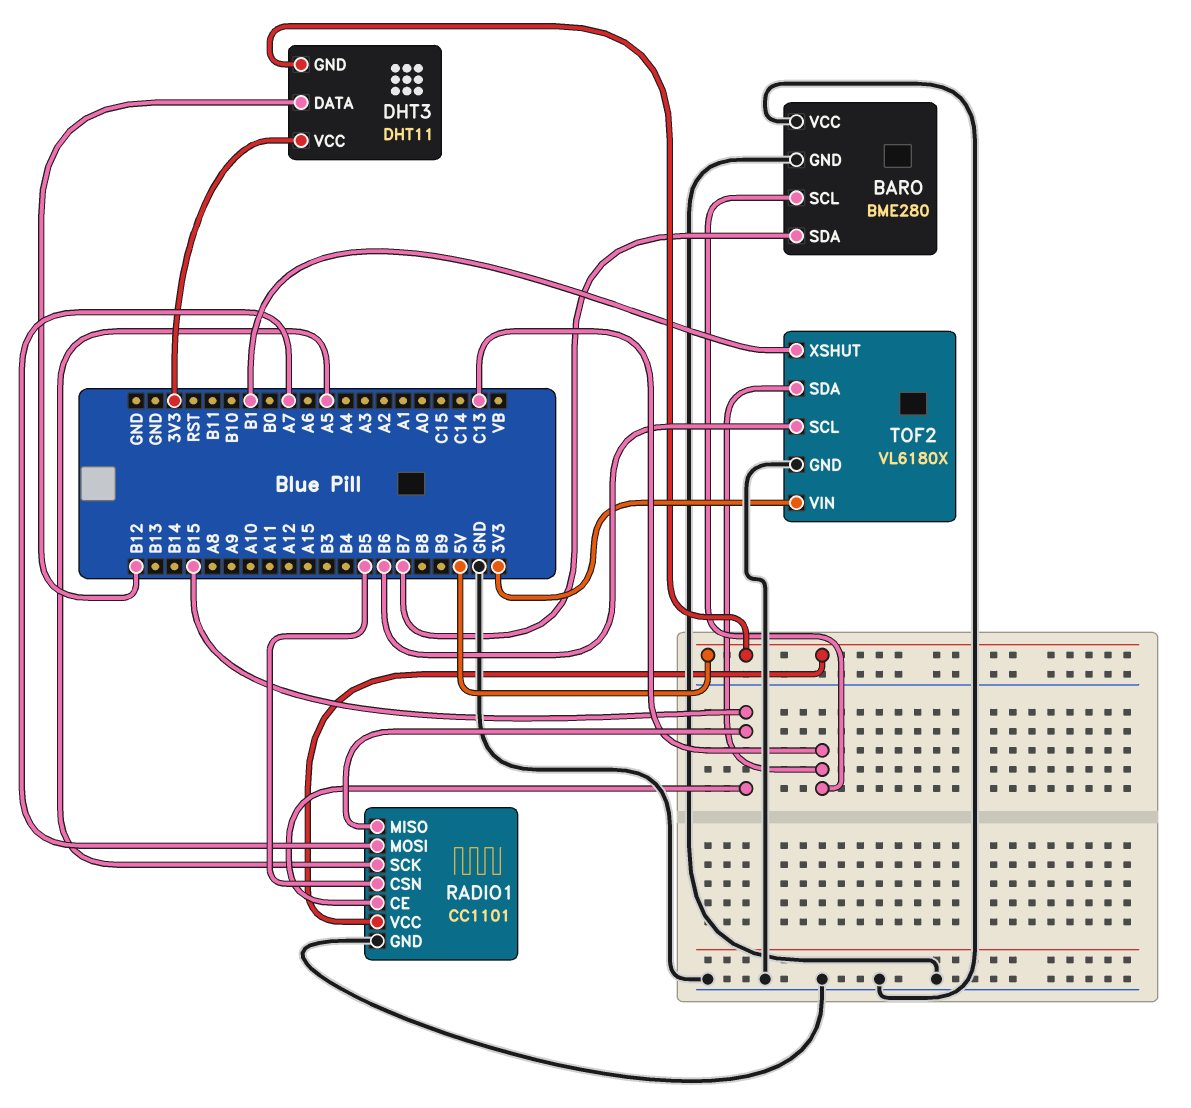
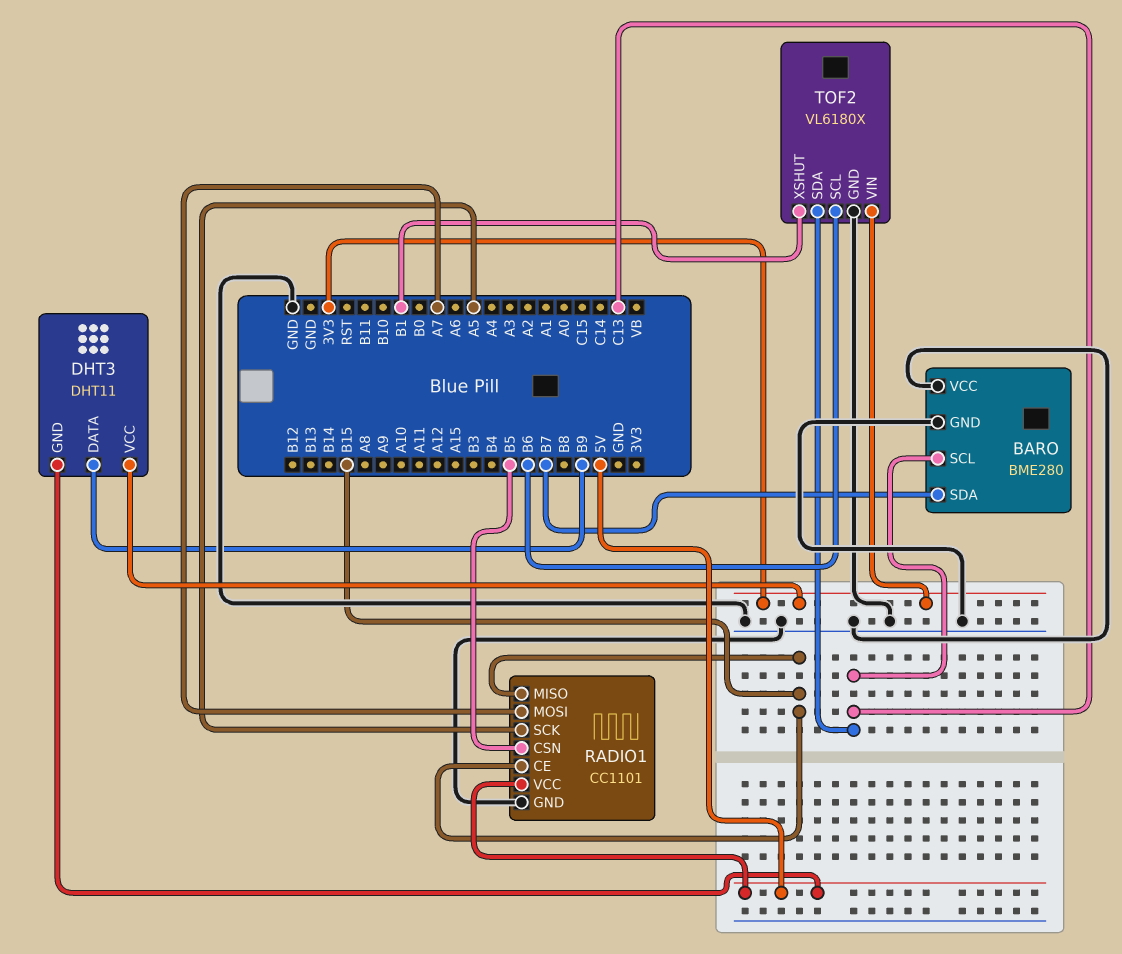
DHT3 pin DATA: B12 -> B9

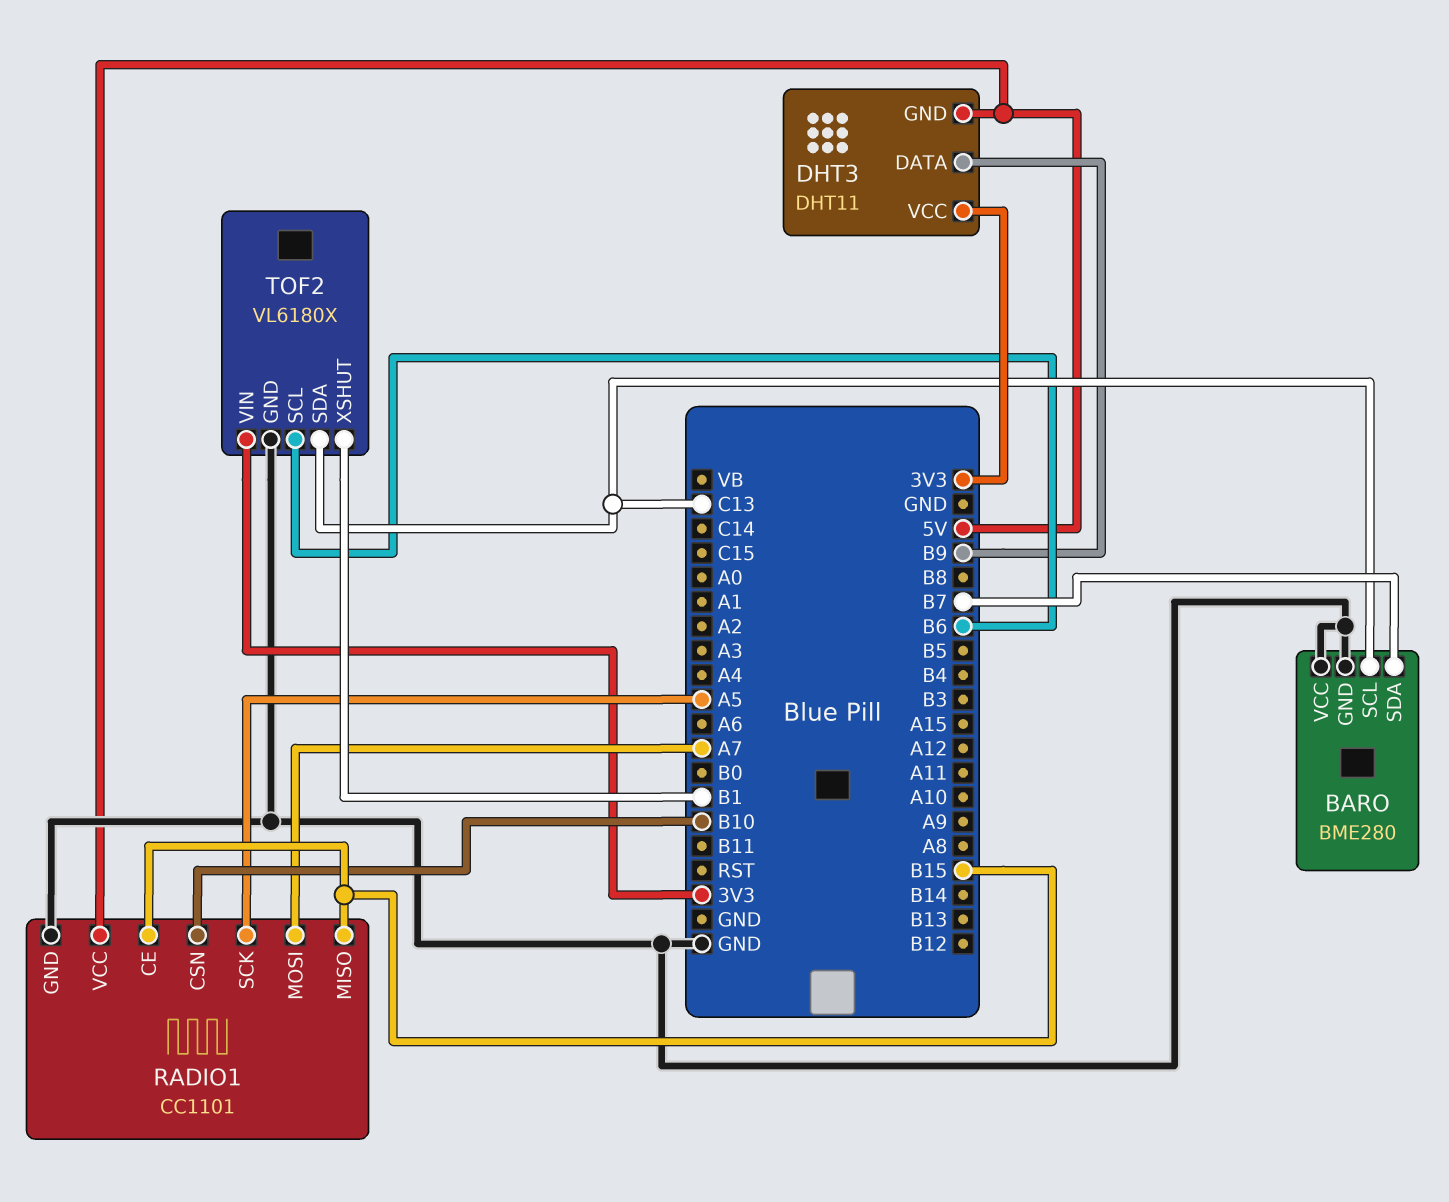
RADIO1 pin CSN: B5 -> B10

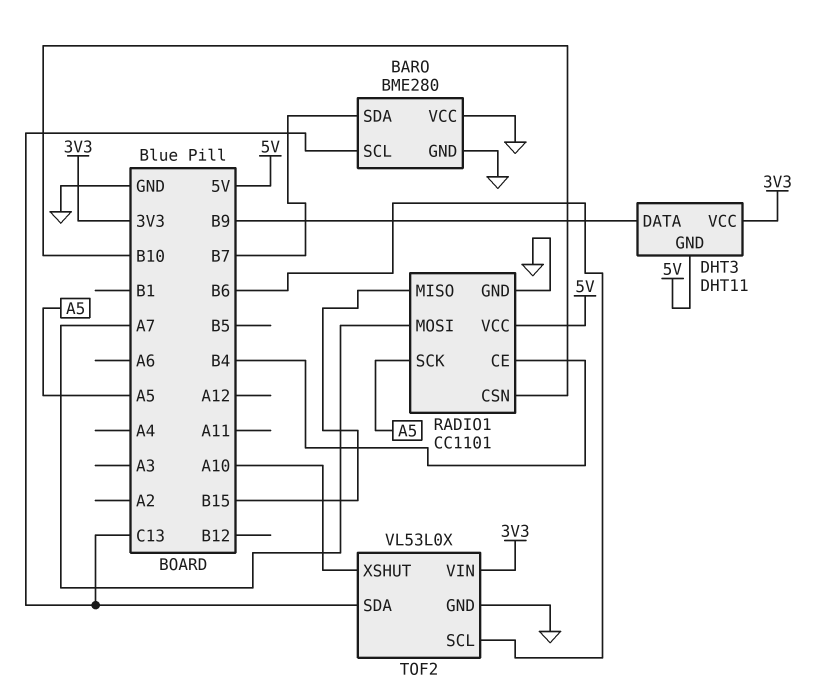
RADIO1 pin CE: B15 -> B4
TOF2: VL6180X -> VL53L0X
TOF2 pin XSHUT: B1 -> A10

